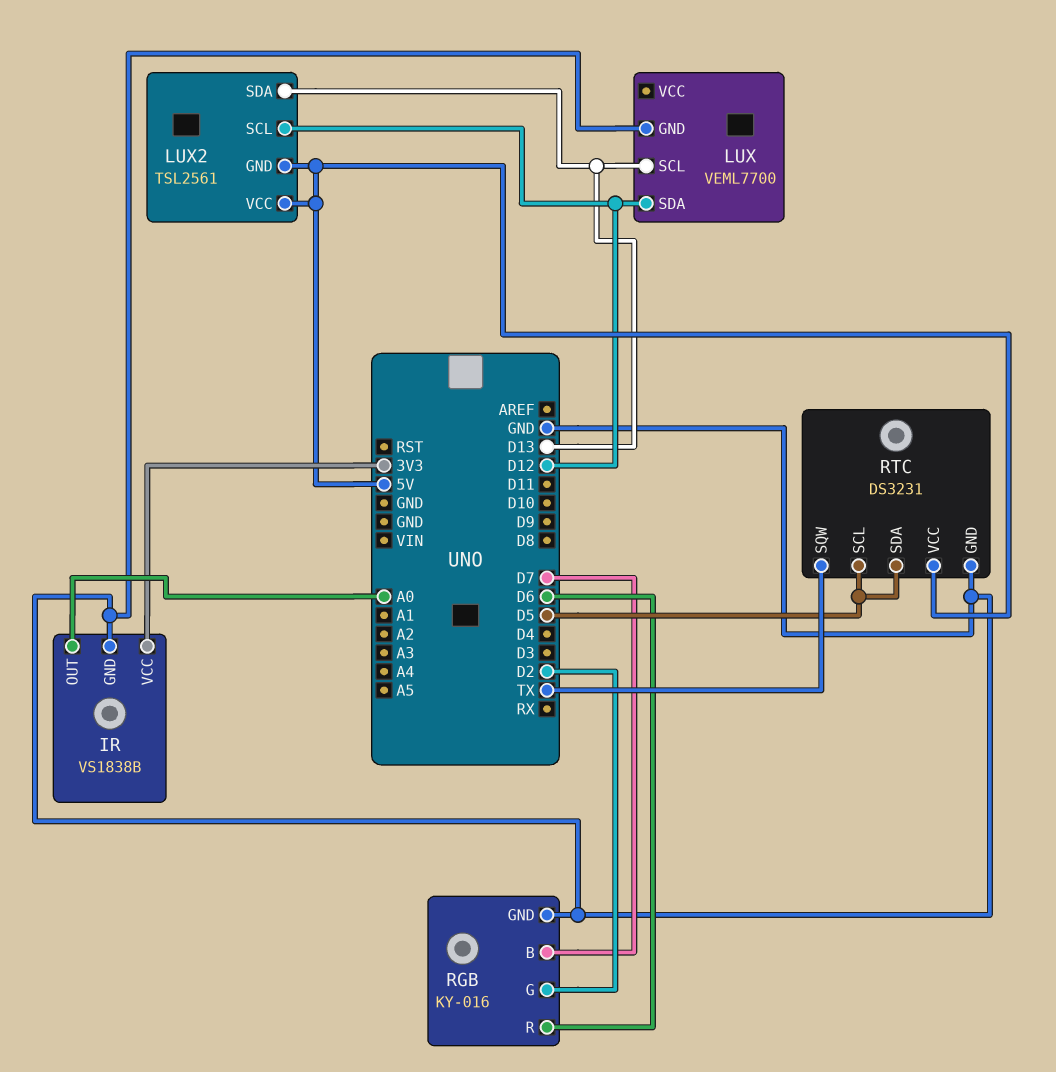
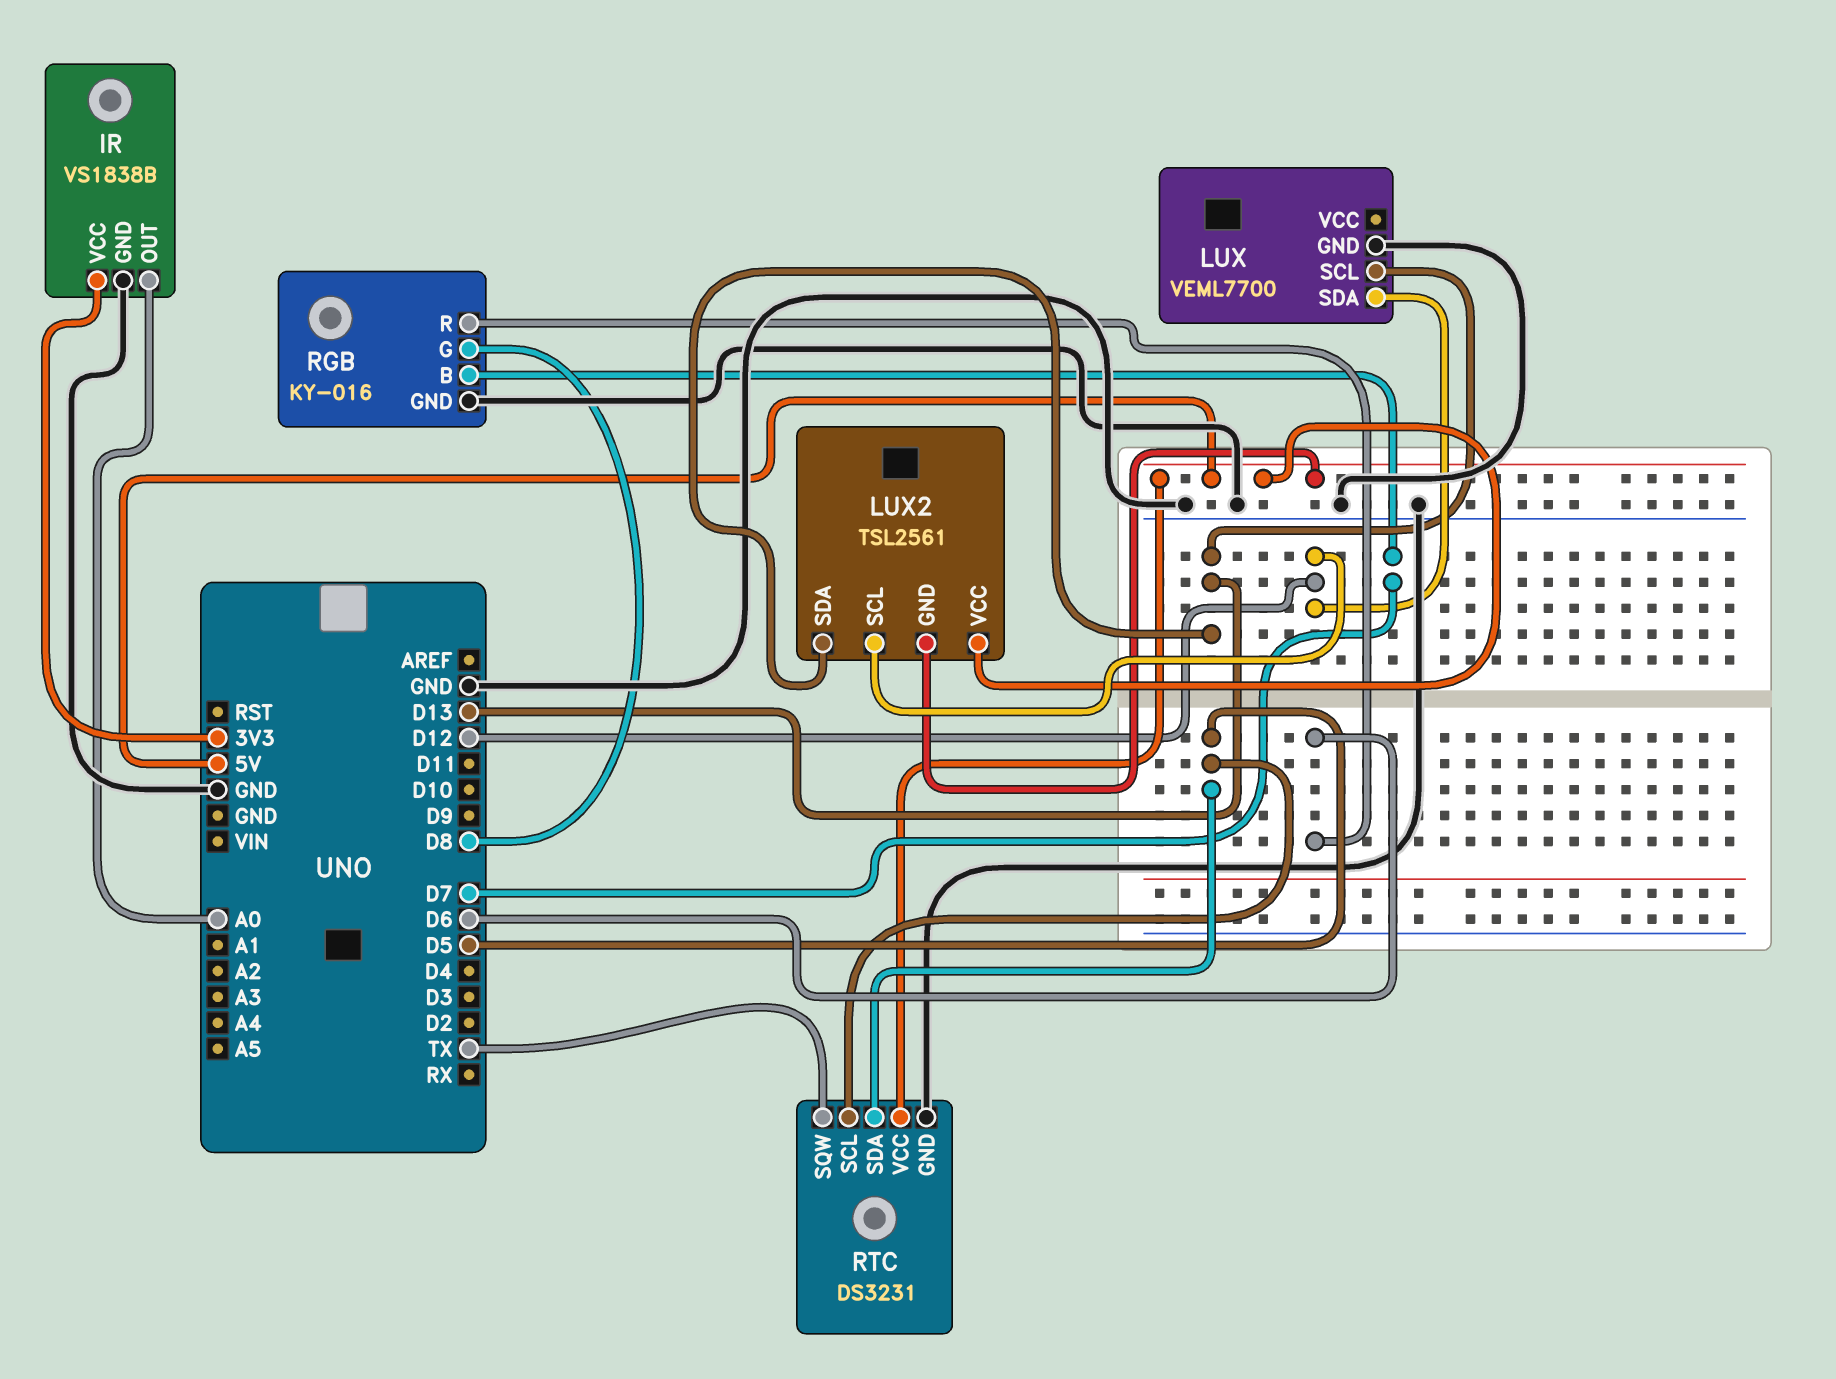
RGB pin G: D2 -> D8

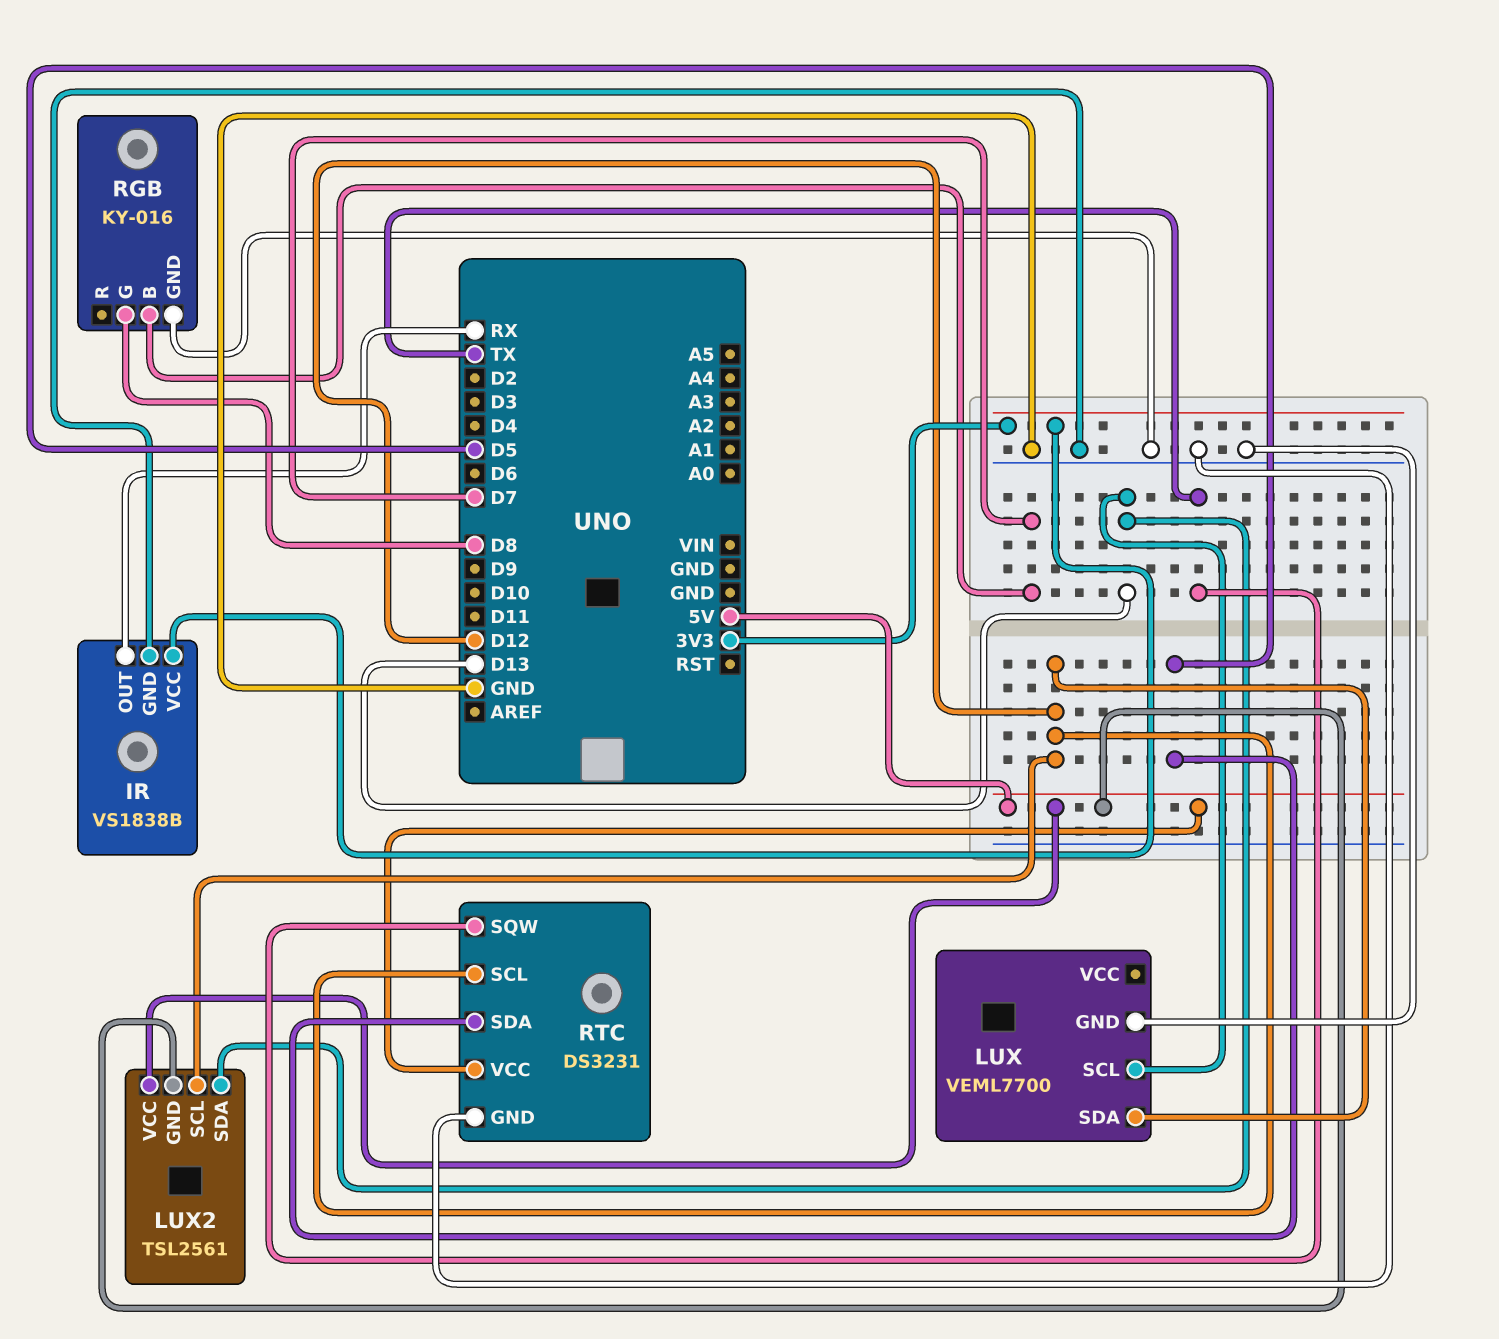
IR pin OUT: A0 -> RX
RGB pin R: D6 -> none
RTC pin SCL: D5 -> D12

